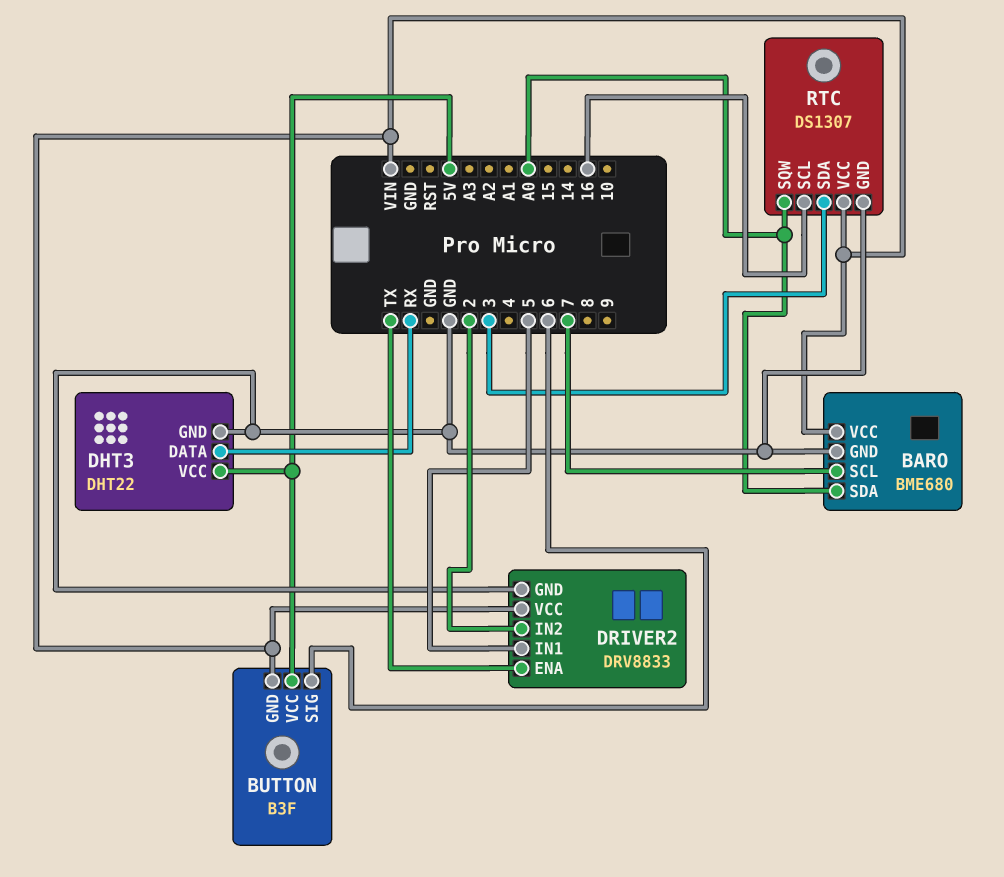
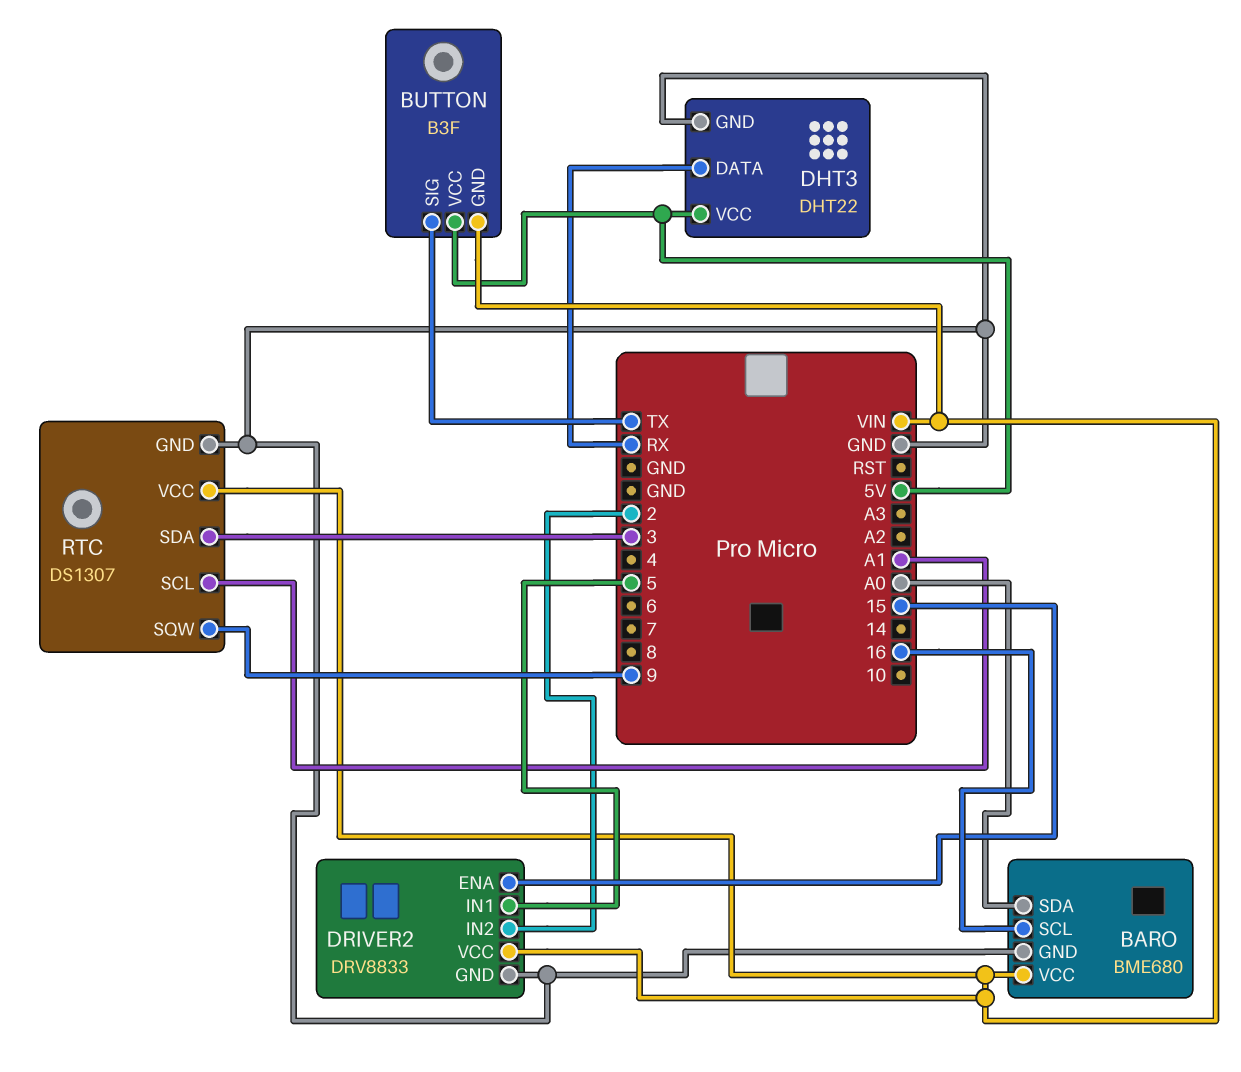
BARO pin SCL: 7 -> 16
BUTTON pin SIG: 6 -> TX
DRIVER2 pin ENA: TX -> 15
RTC pin SCL: 16 -> A1
RTC pin SQW: A0 -> 9

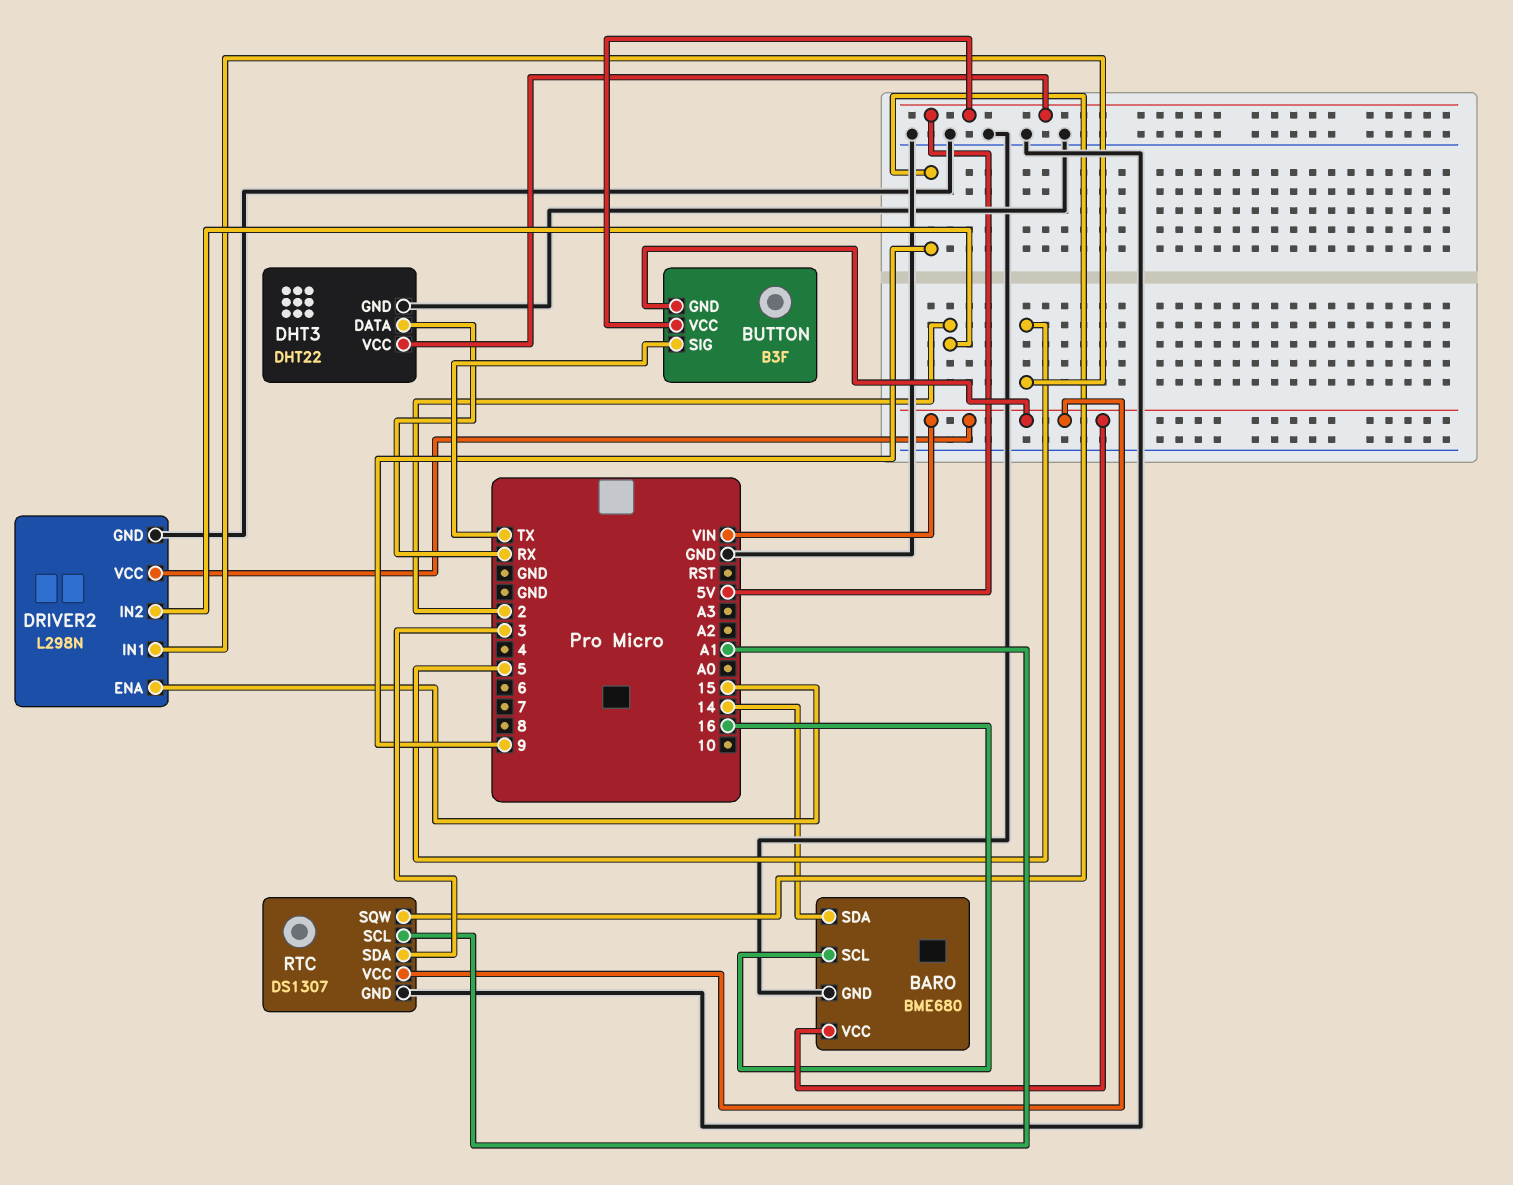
BARO pin SDA: A0 -> 14
DRIVER2: DRV8833 -> L298N

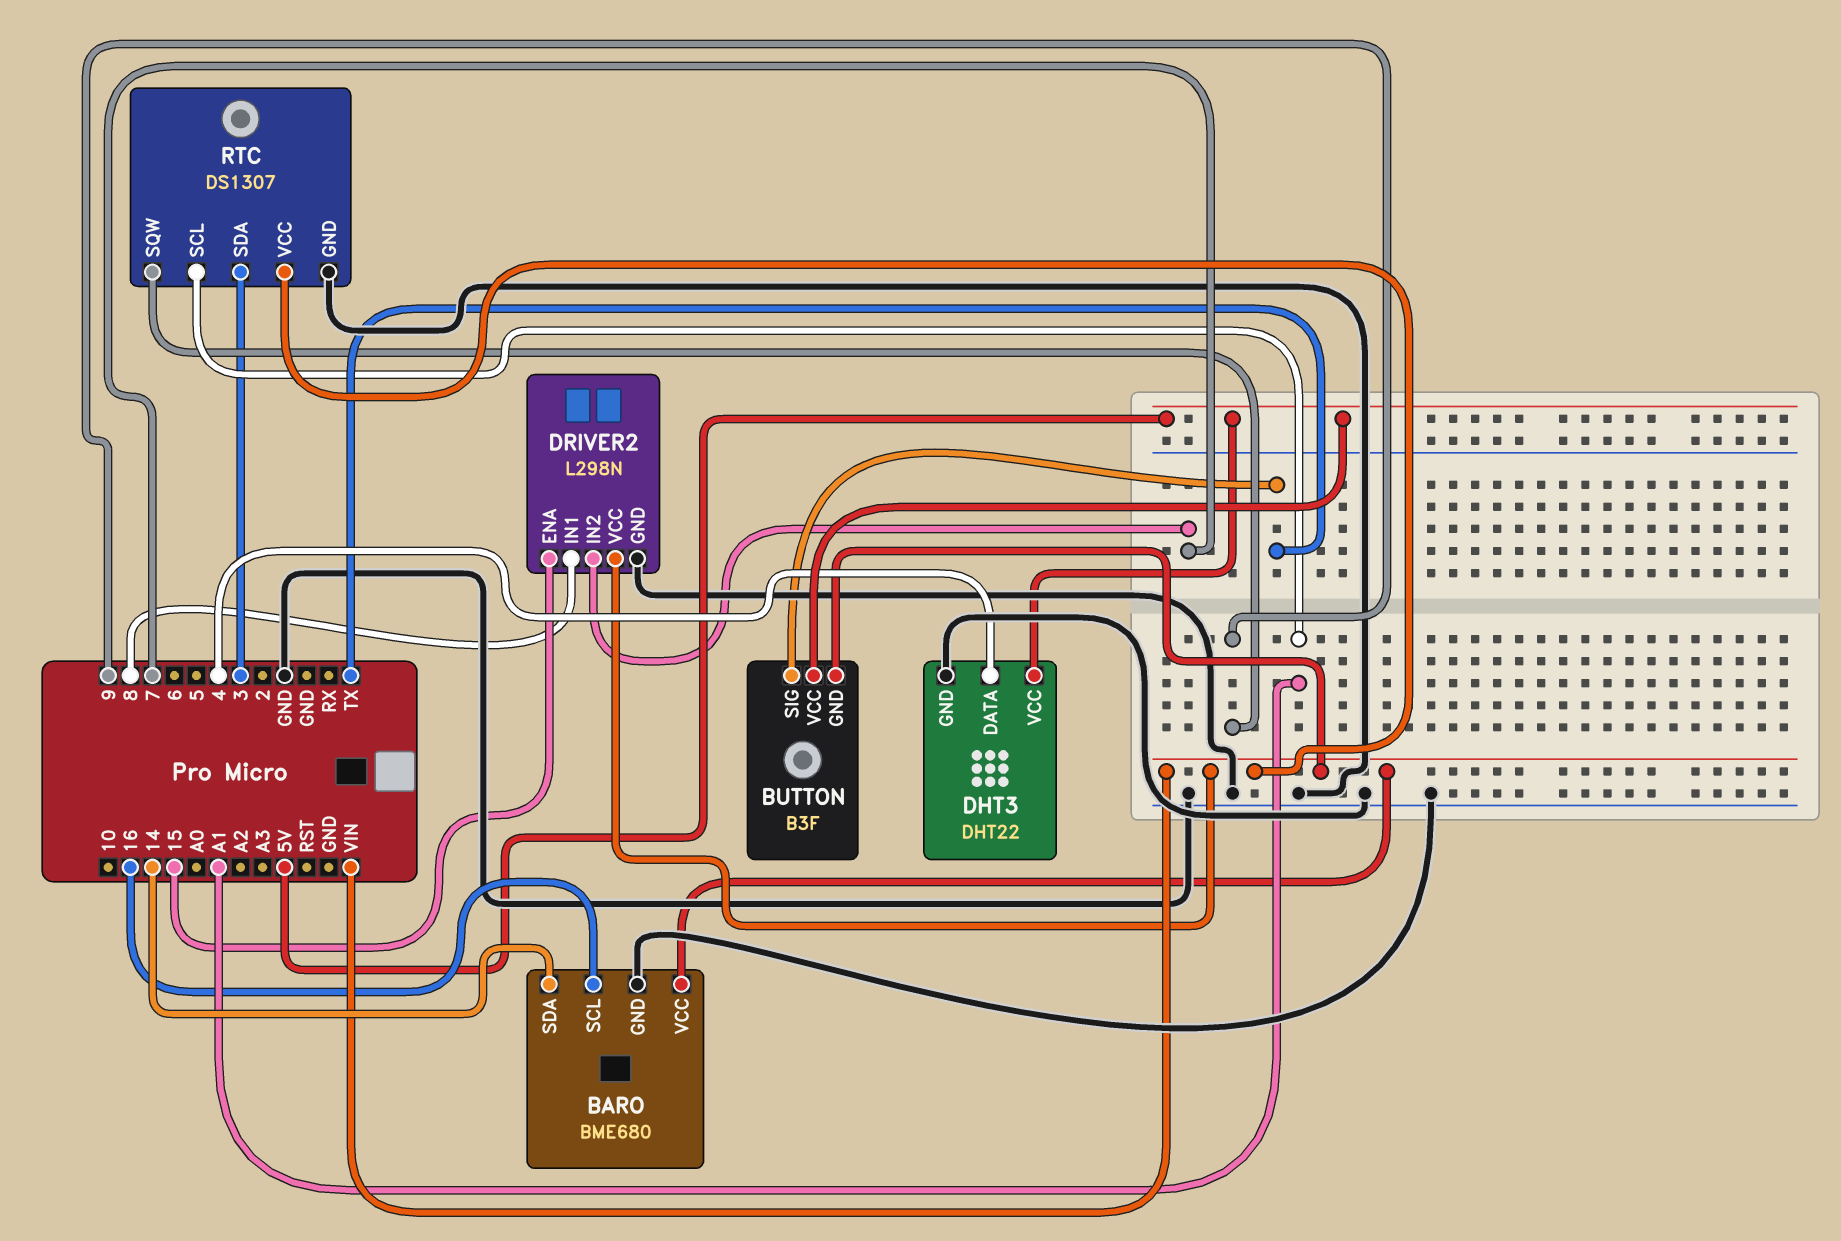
DHT3 pin DATA: RX -> 4
DRIVER2 pin IN1: 5 -> 8
DRIVER2 pin IN2: 2 -> 7

